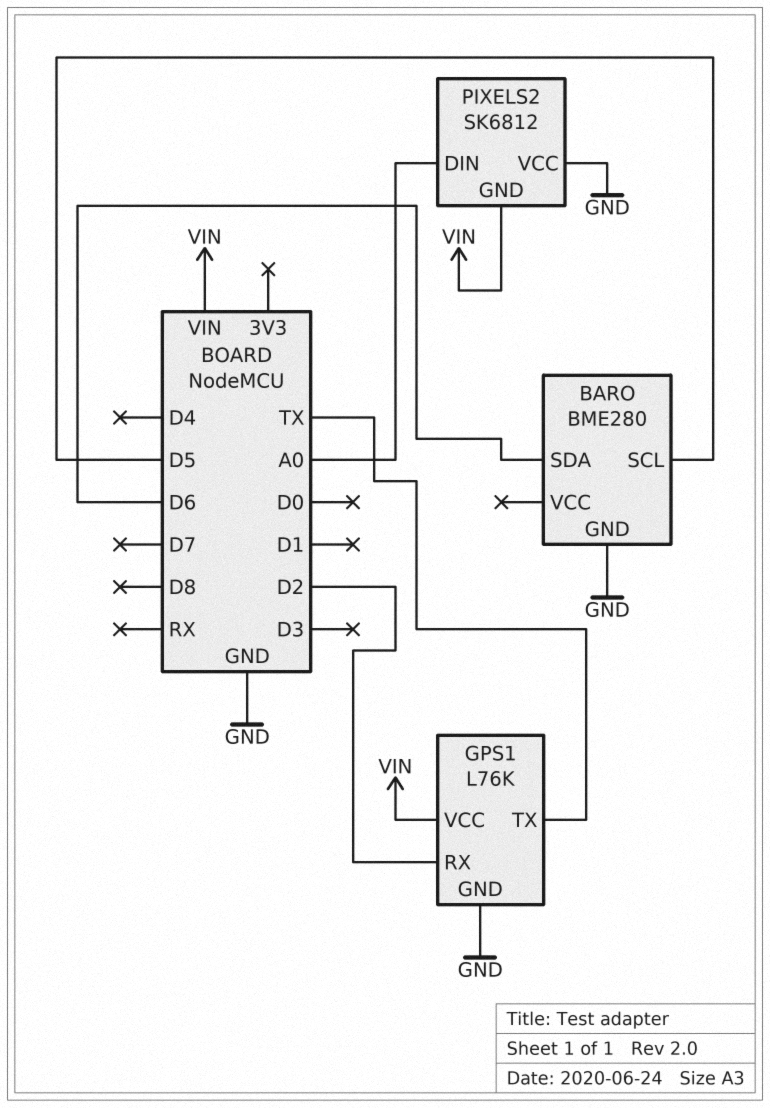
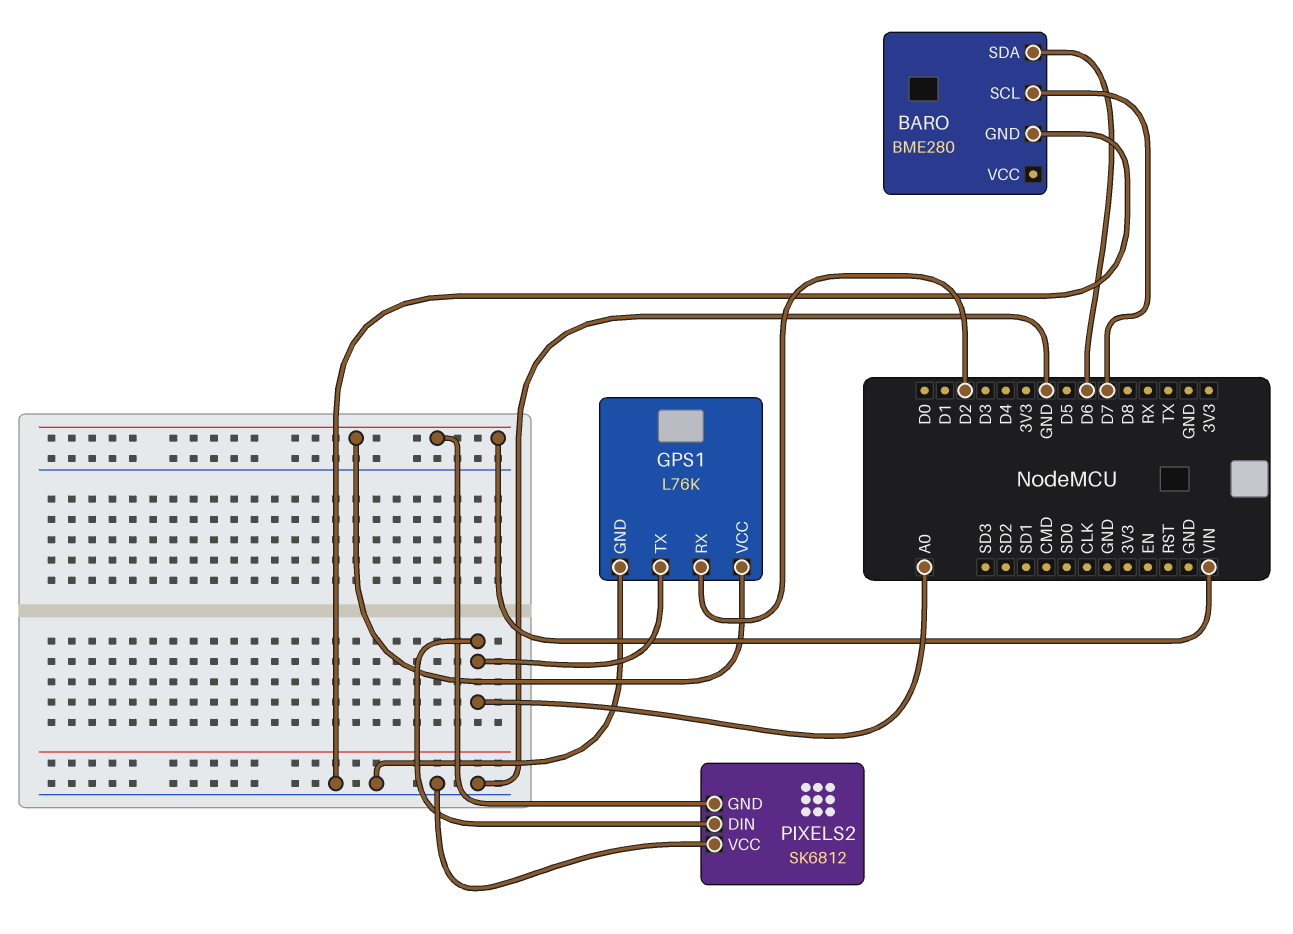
BARO pin SCL: D5 -> D7
GPS1 pin TX: TX -> A0

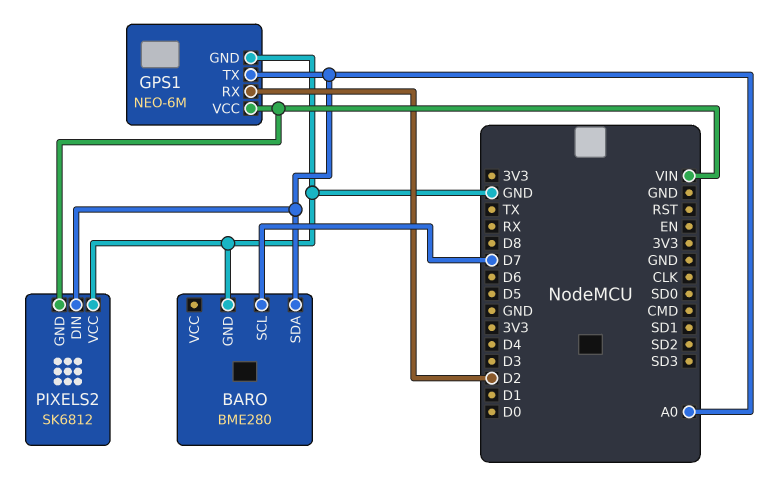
BARO pin SDA: D6 -> A0
GPS1: L76K -> NEO-6M

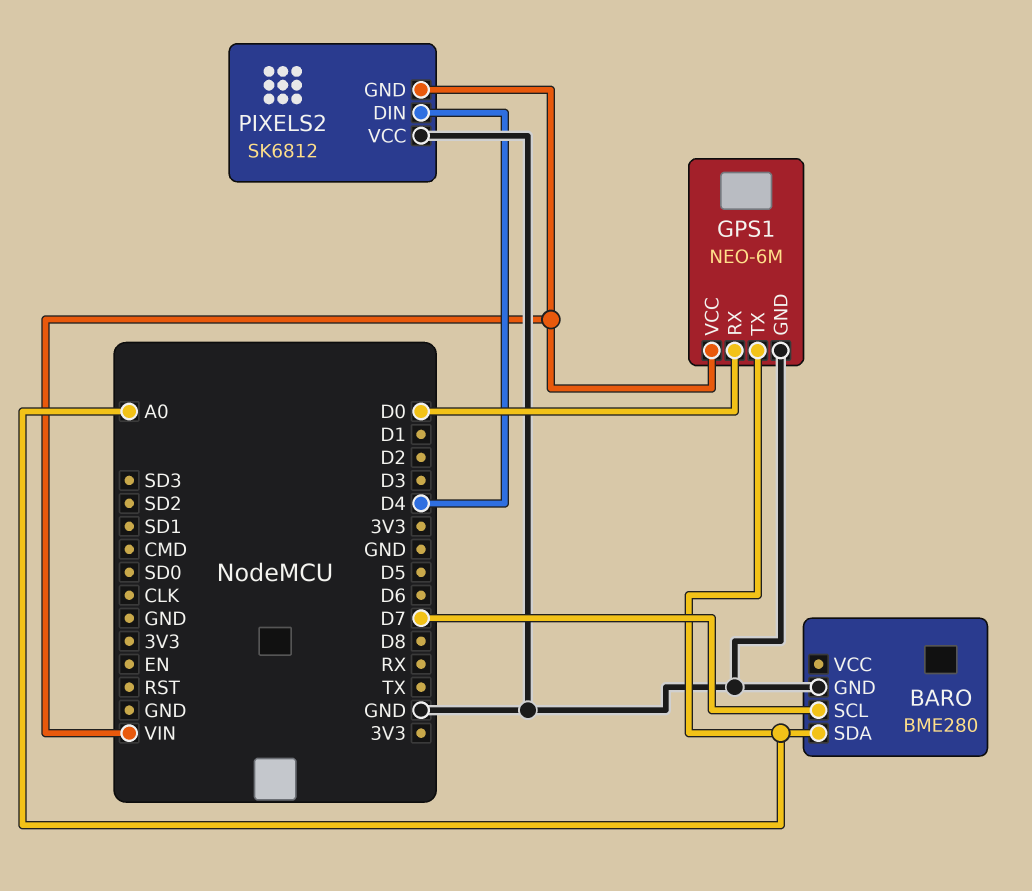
GPS1 pin RX: D2 -> D0
PIXELS2 pin DIN: A0 -> D4

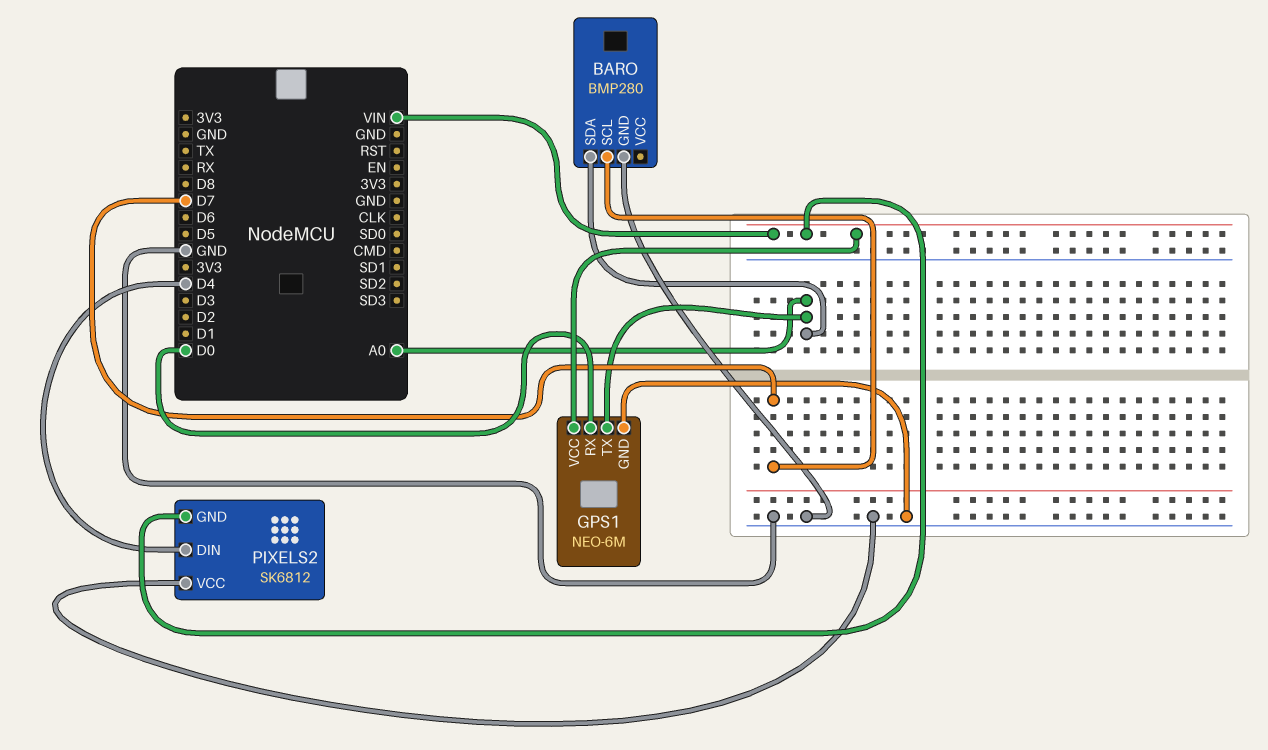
BARO: BME280 -> BMP280

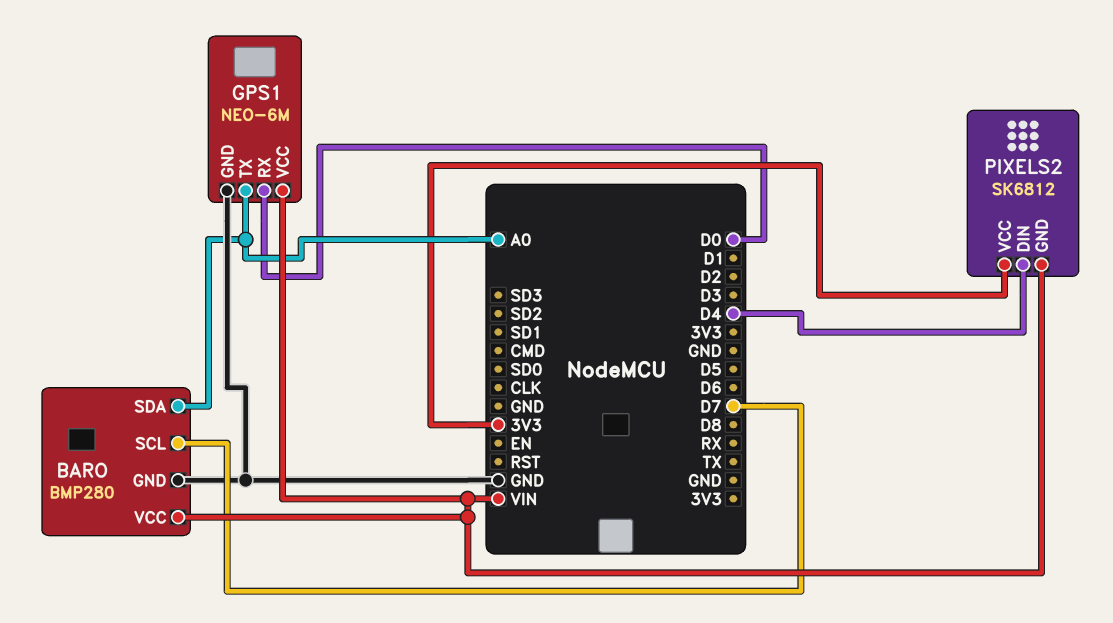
BARO pin VCC: none -> VIN
PIXELS2 pin VCC: GND -> 3V3

